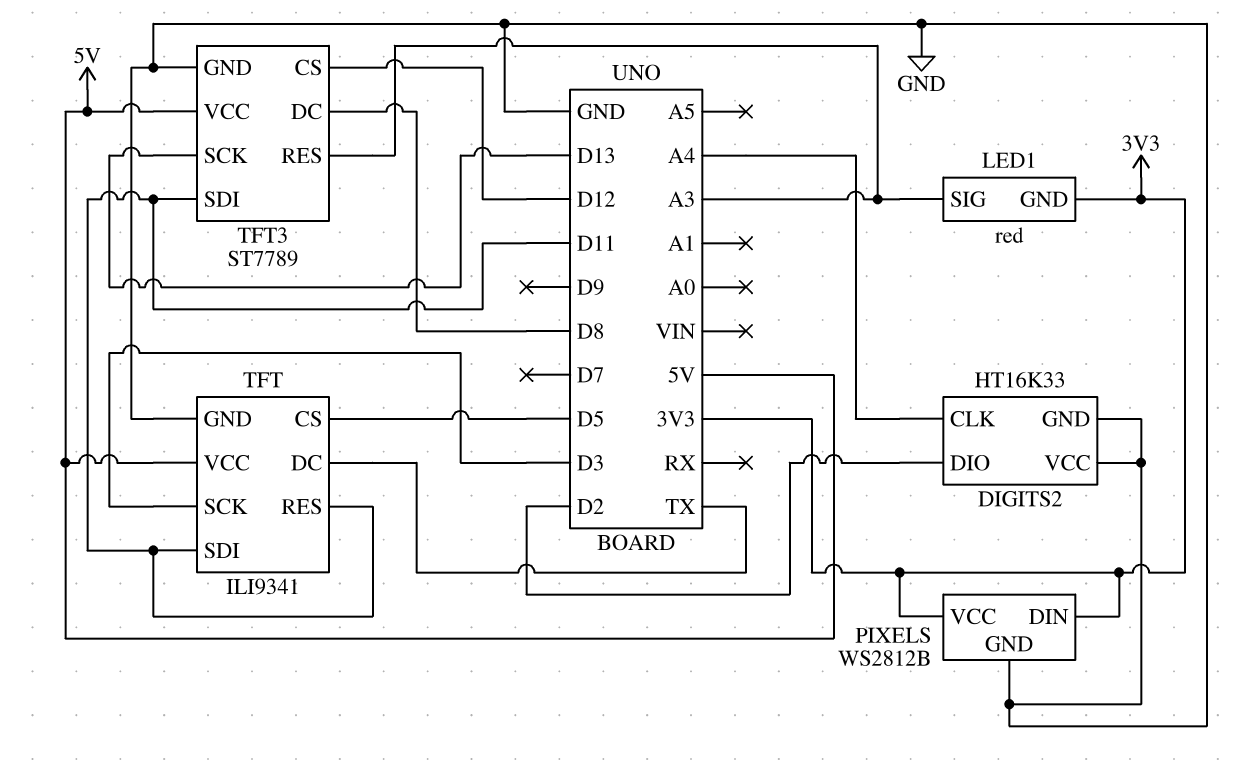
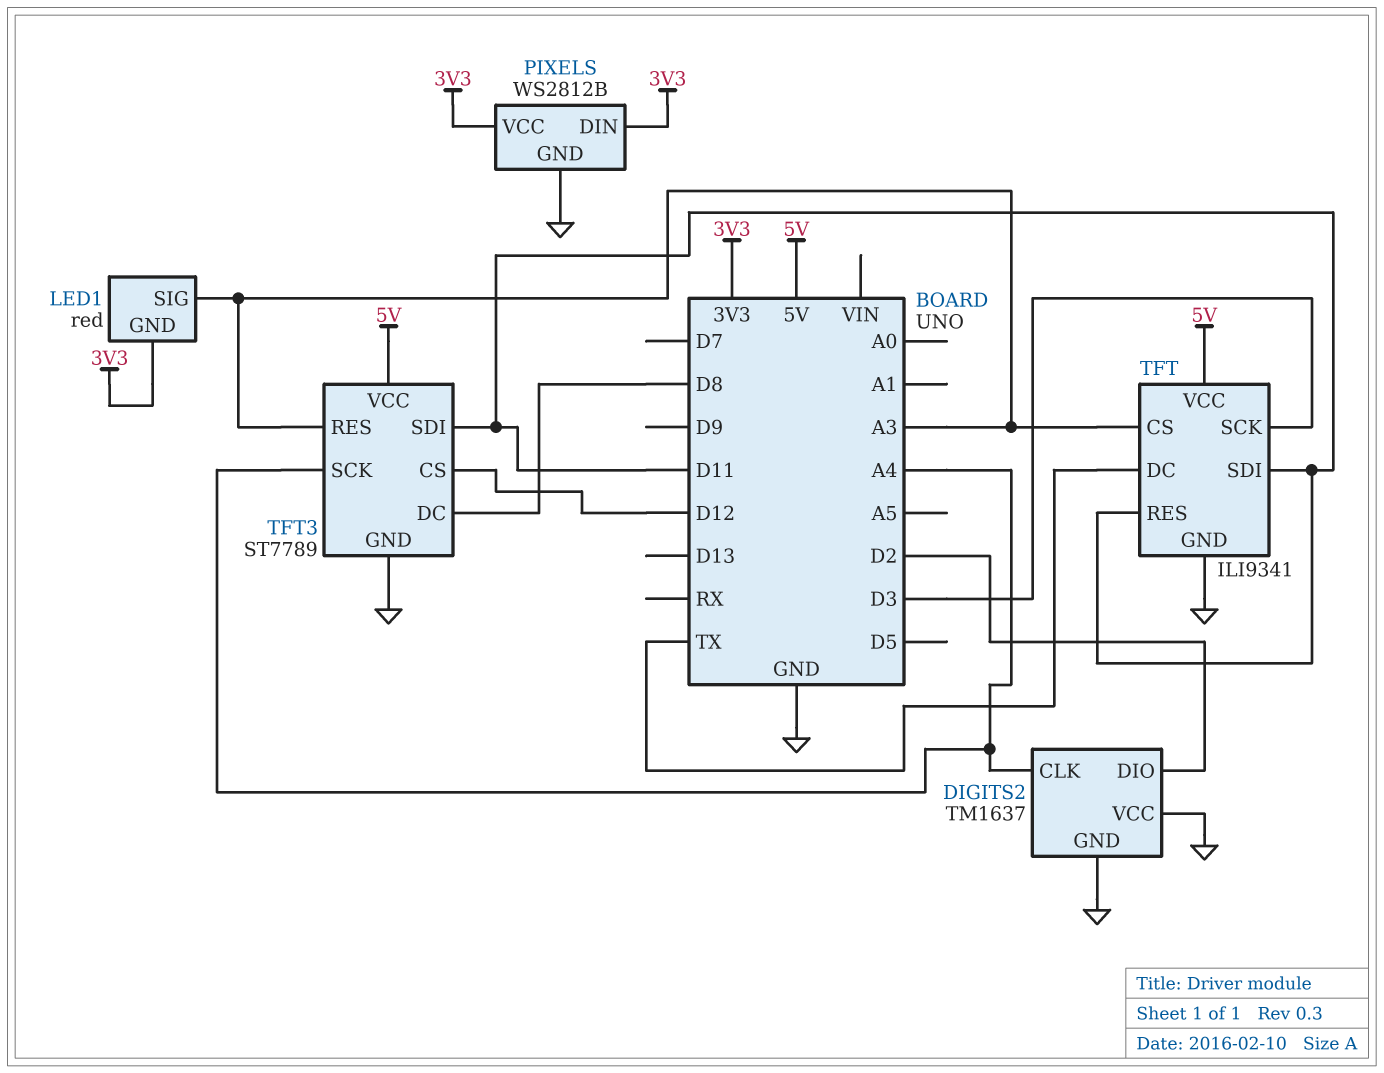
DIGITS2: HT16K33 -> TM1637
TFT pin CS: D5 -> A3
TFT3 pin SCK: D13 -> A4

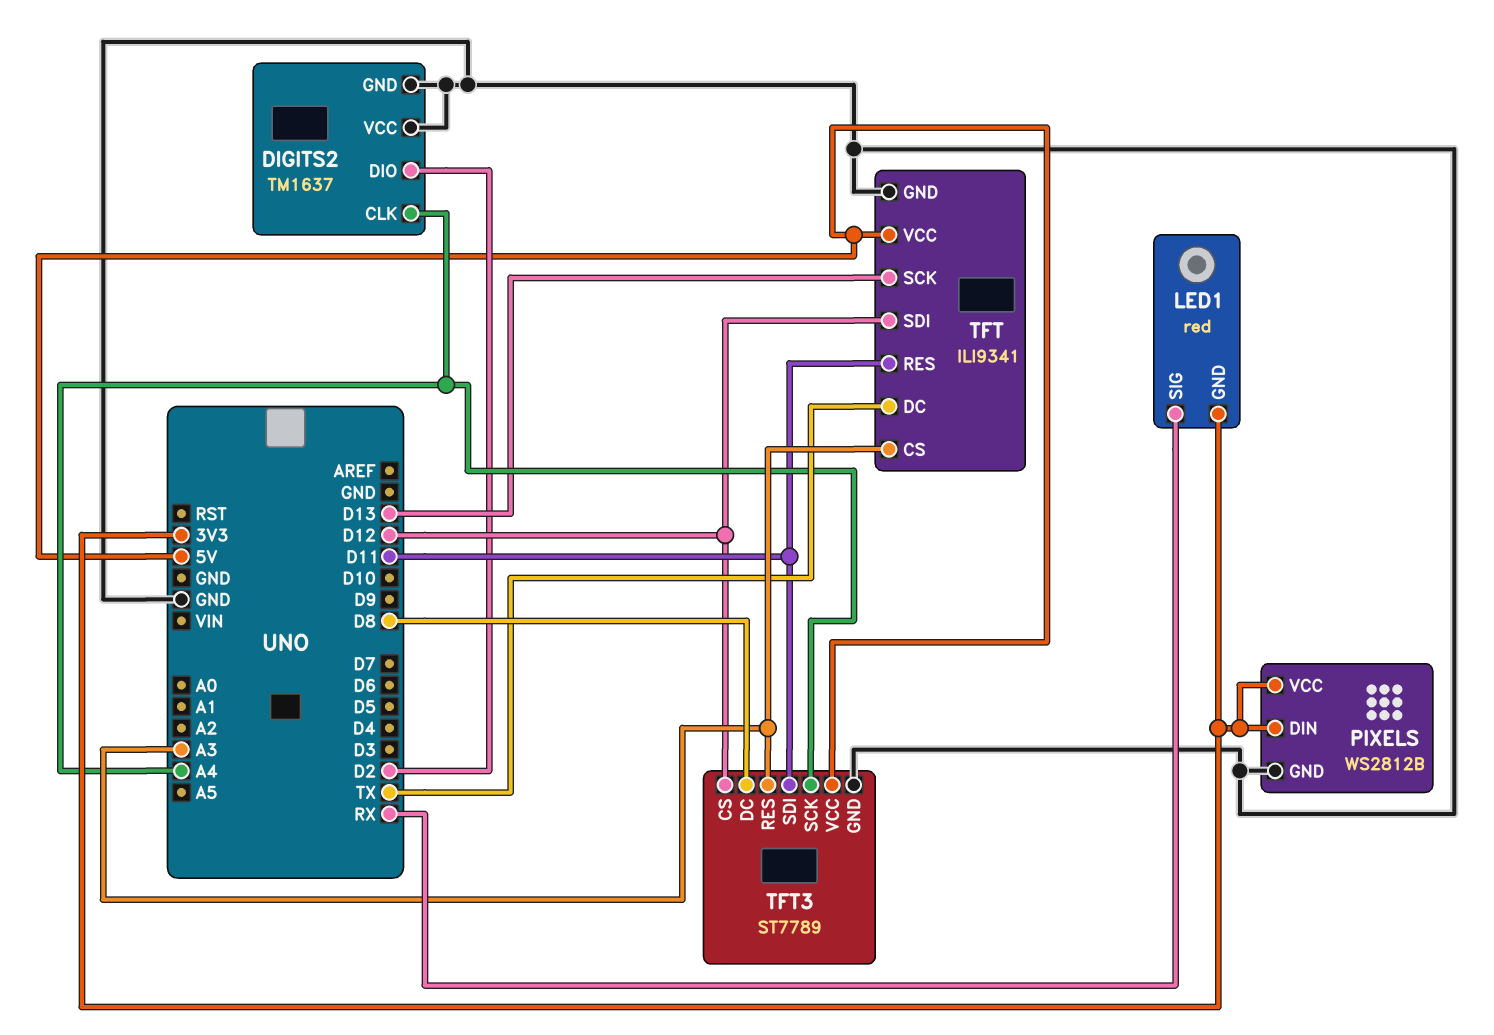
LED1 pin SIG: A3 -> RX
TFT pin SCK: D3 -> D13
TFT pin SDI: D11 -> D12

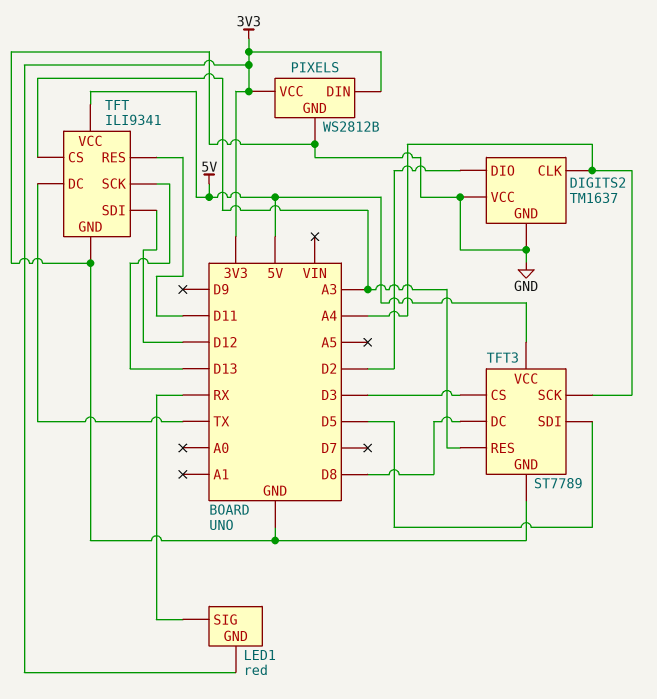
TFT3 pin CS: D12 -> D3
TFT3 pin SDI: D11 -> D5

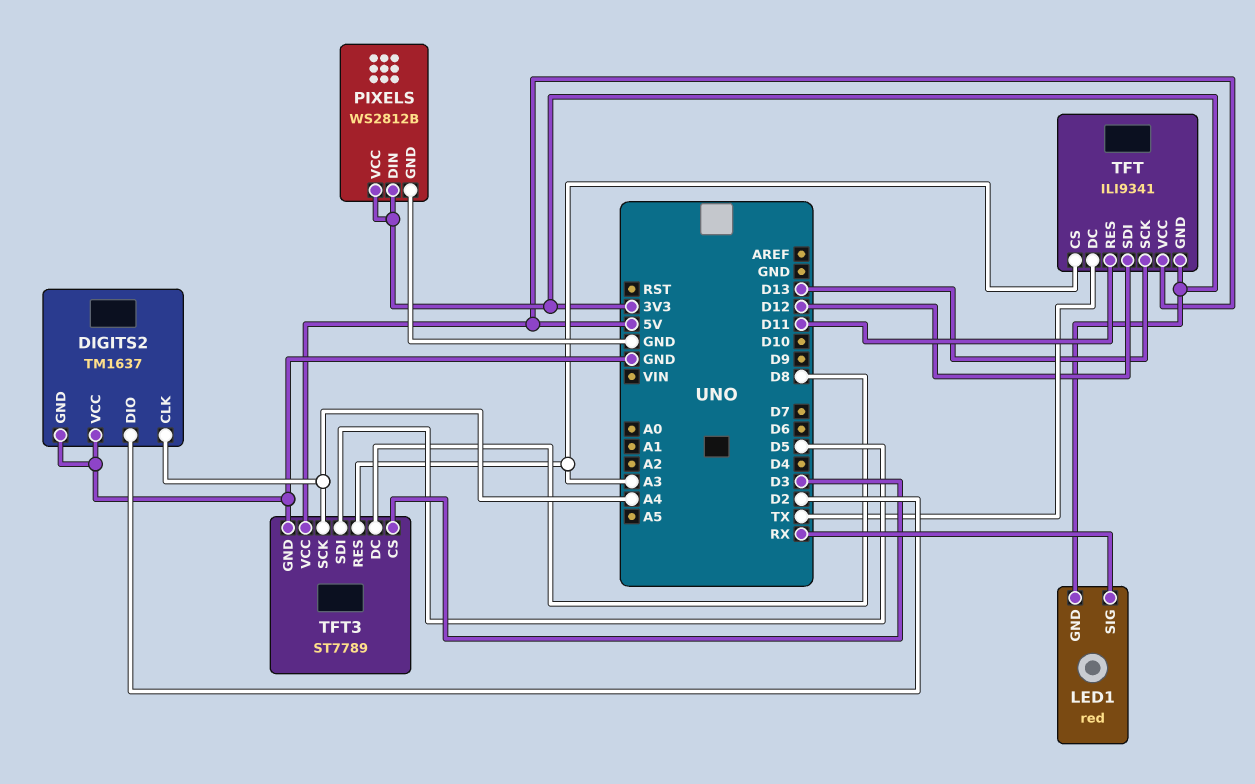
TFT pin GND: GND -> 3V3

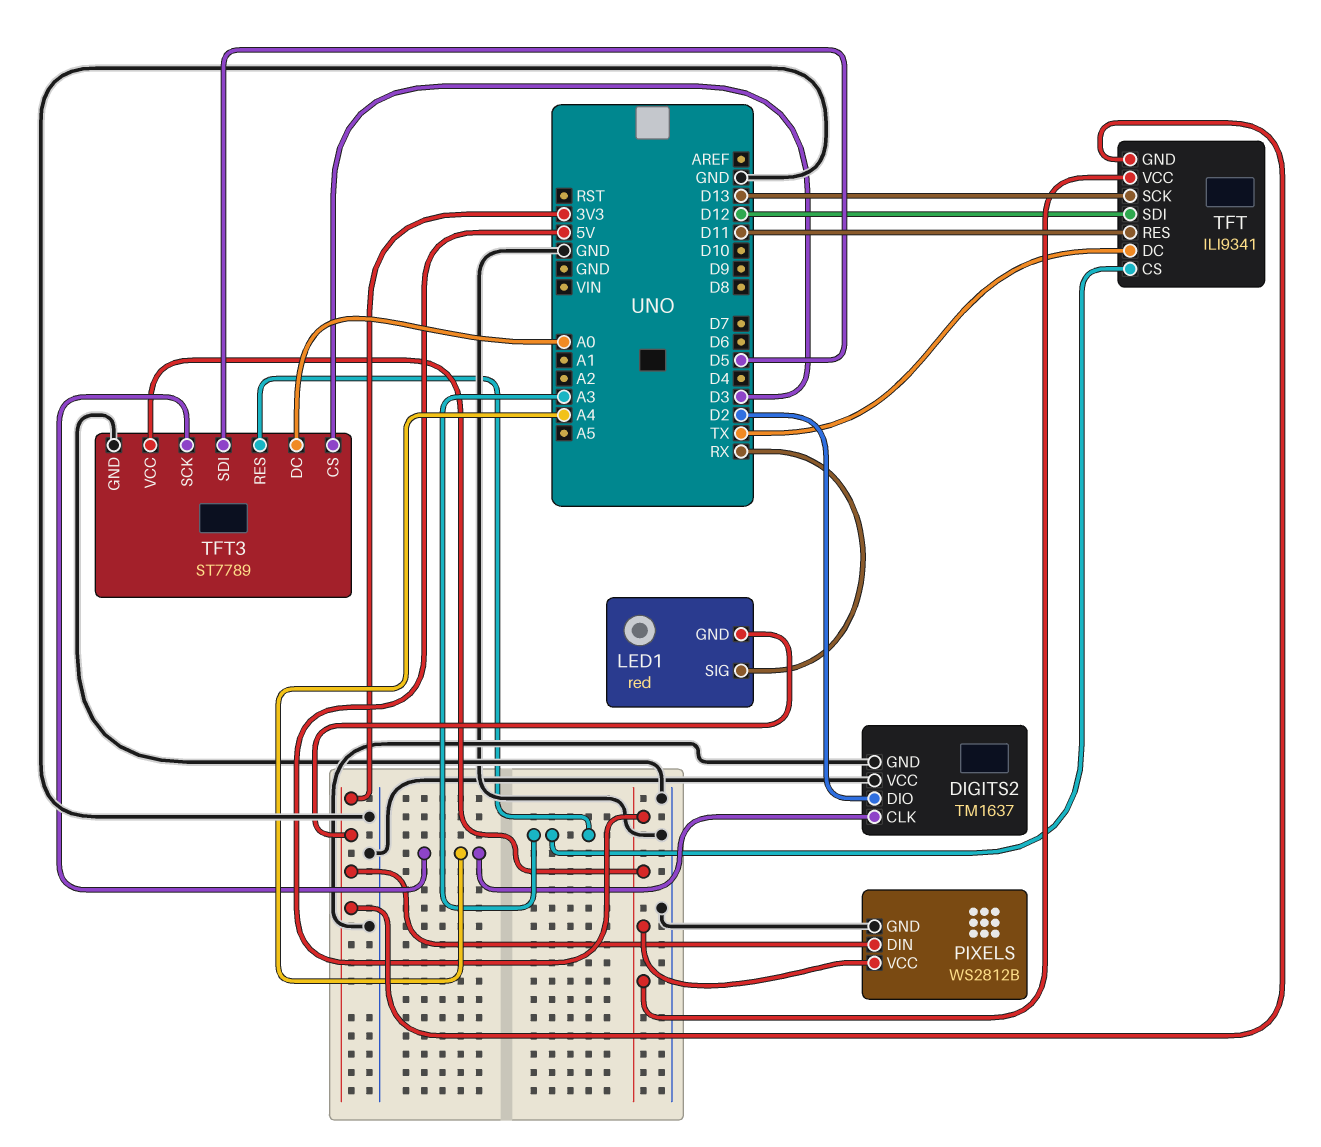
PIXELS pin VCC: 3V3 -> 5V
TFT3 pin DC: D8 -> A0

